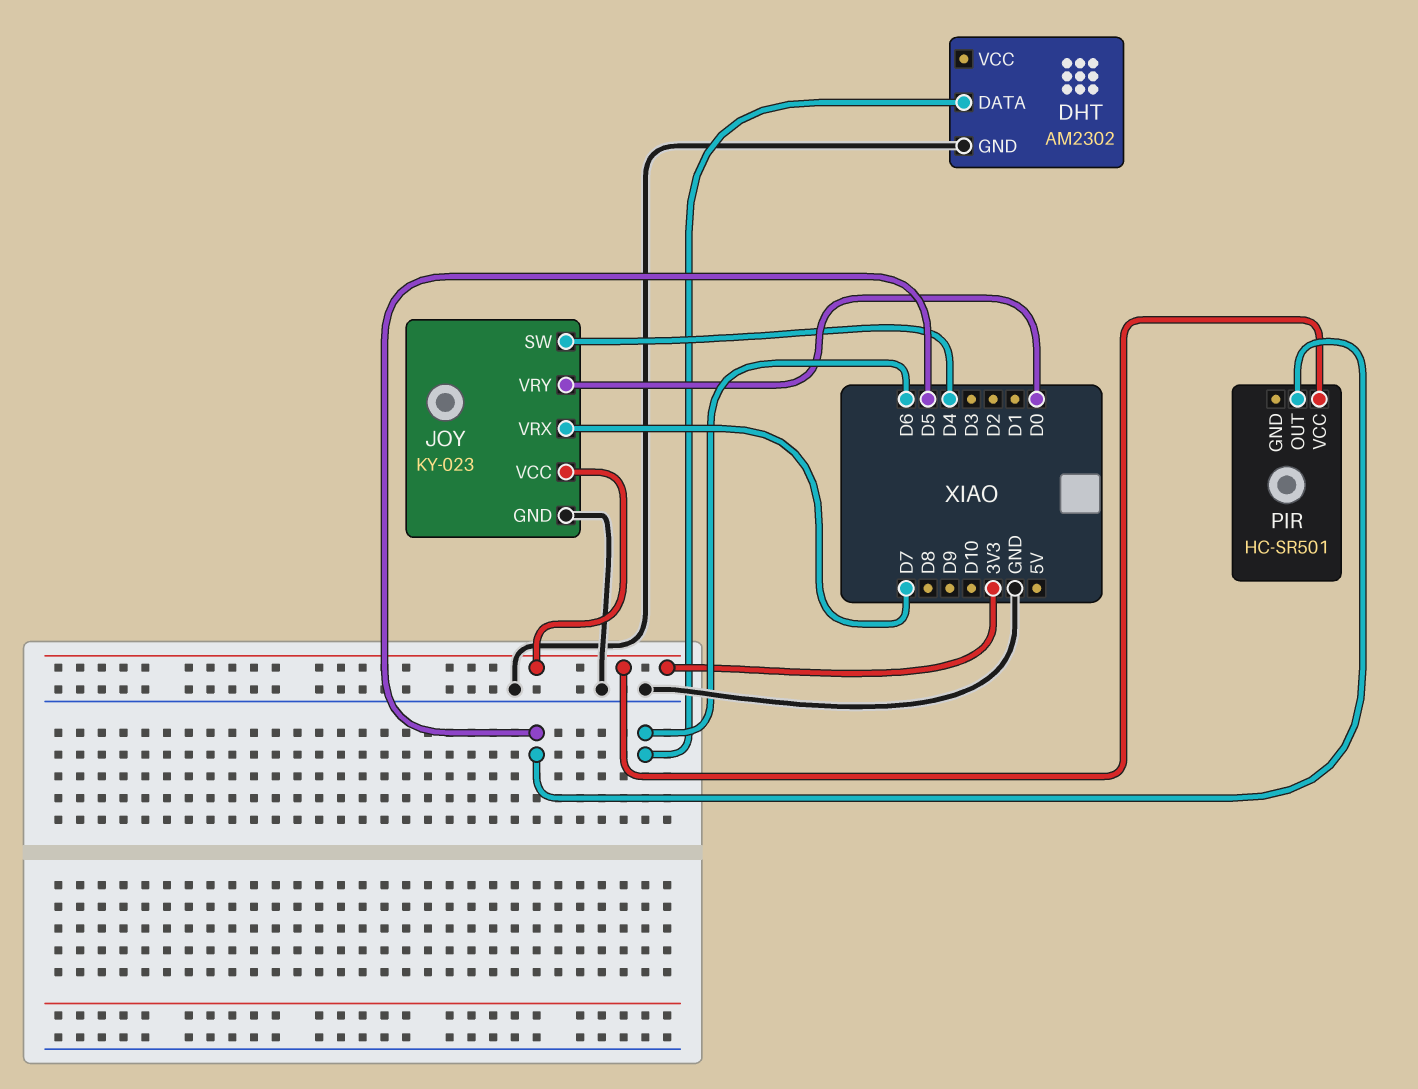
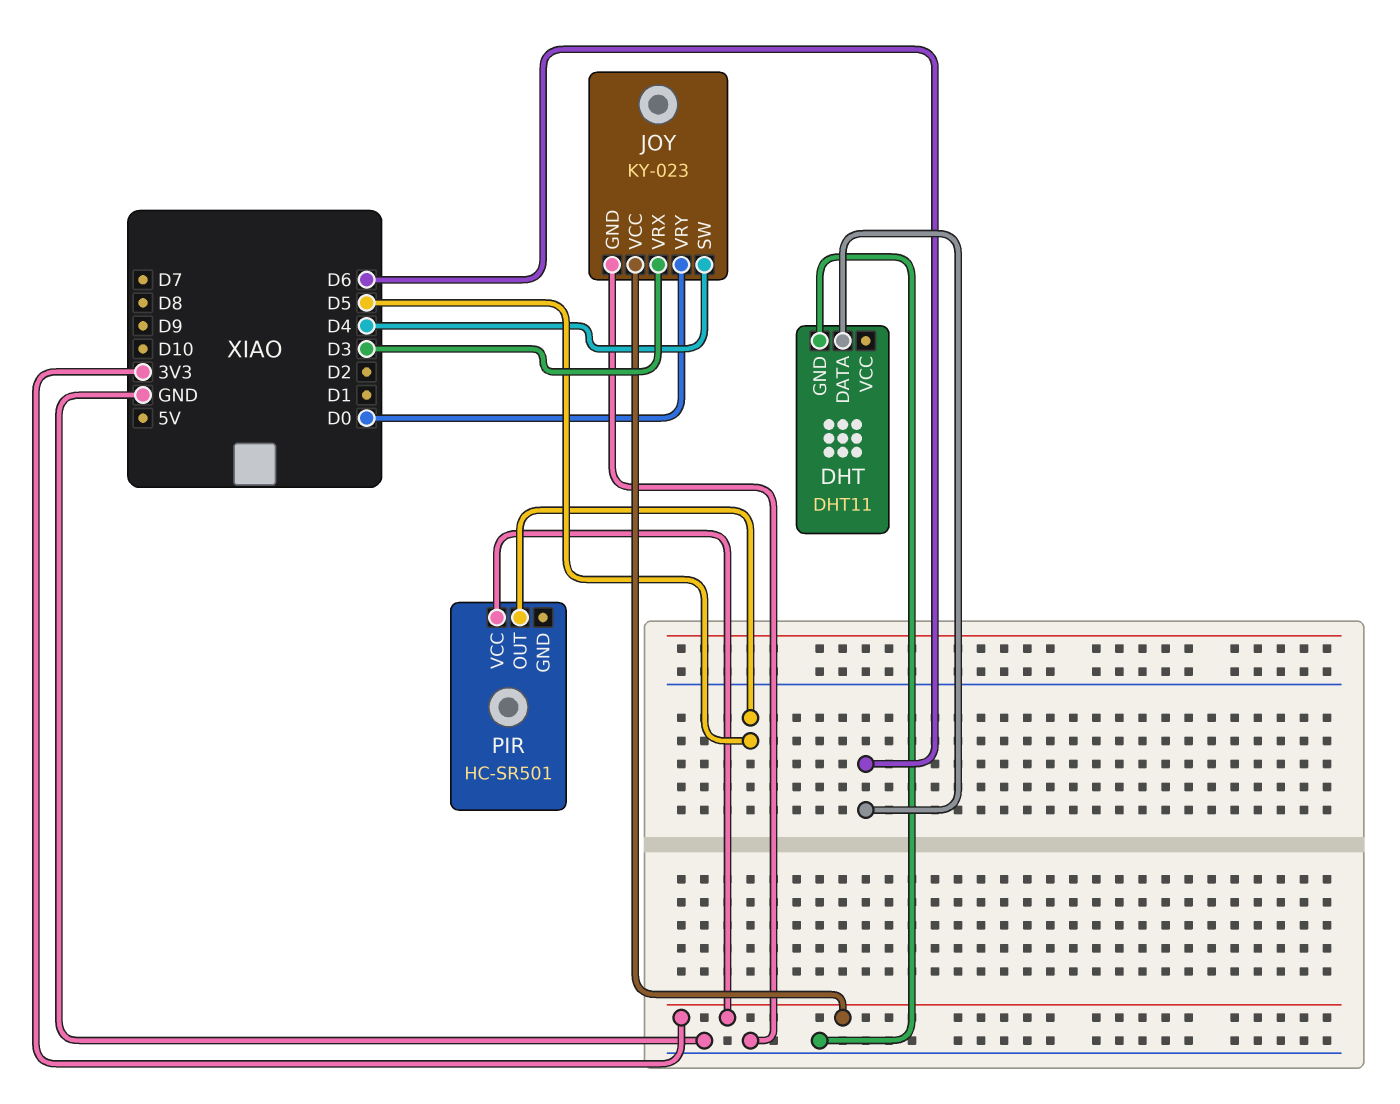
DHT: AM2302 -> DHT11
JOY pin VRX: D7 -> D3

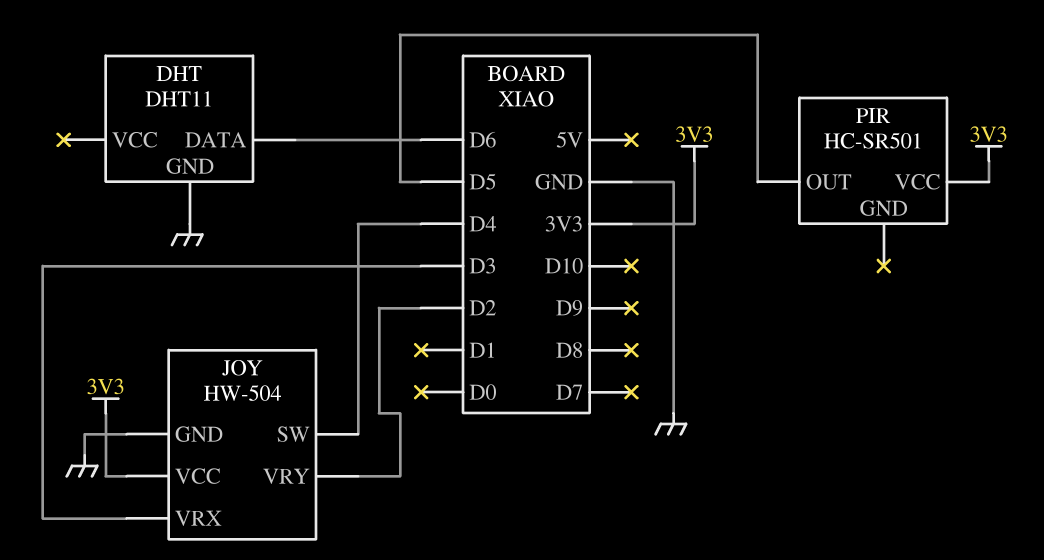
JOY: KY-023 -> HW-504
JOY pin VRY: D0 -> D2

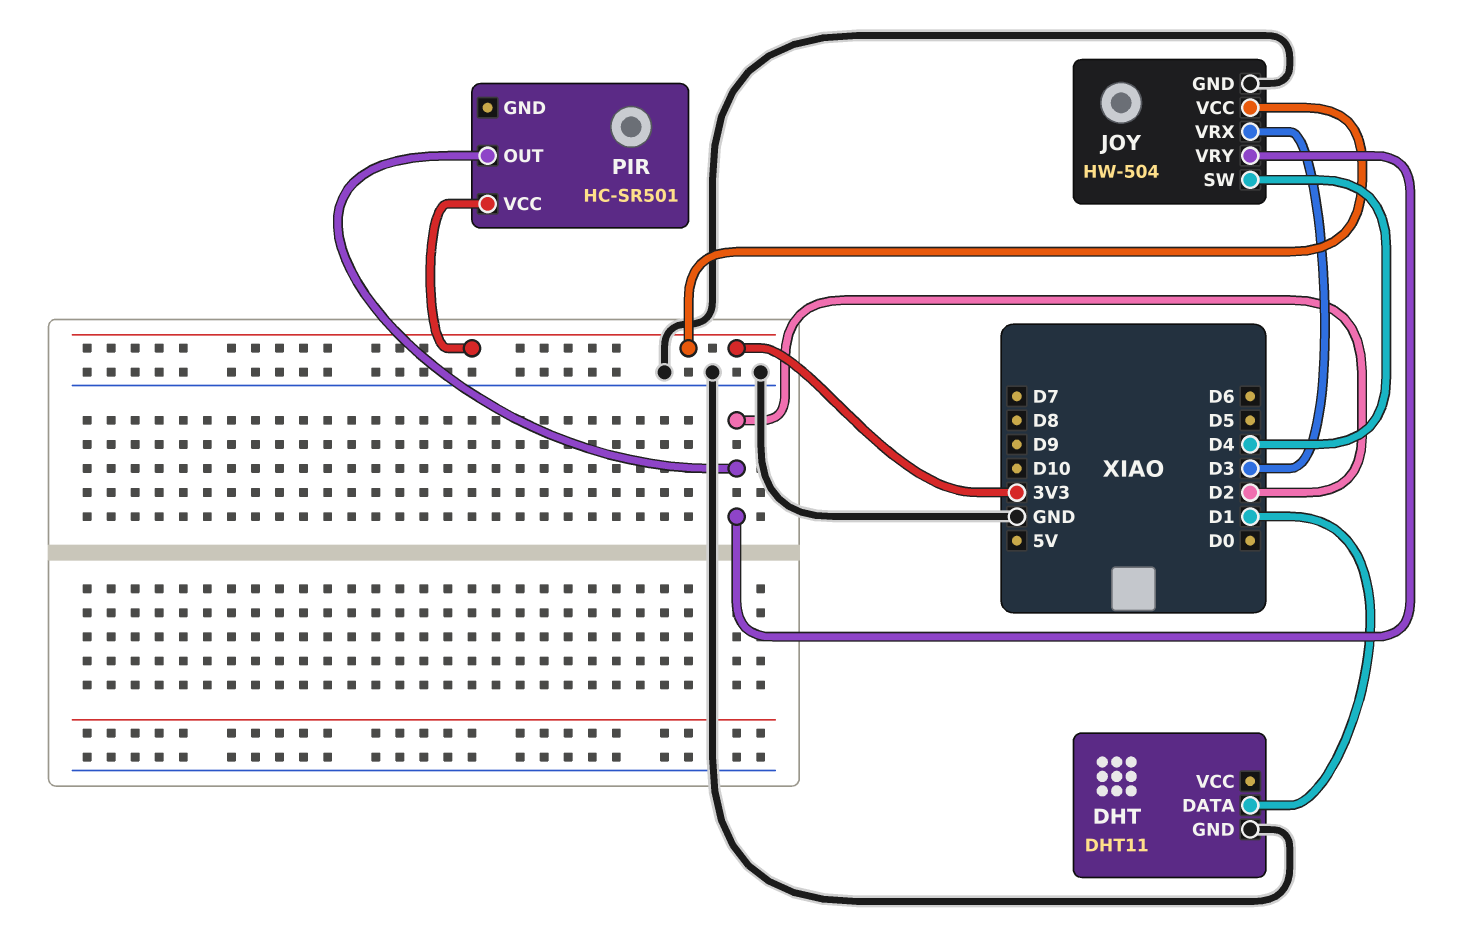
DHT pin DATA: D6 -> D1
PIR pin OUT: D5 -> D2

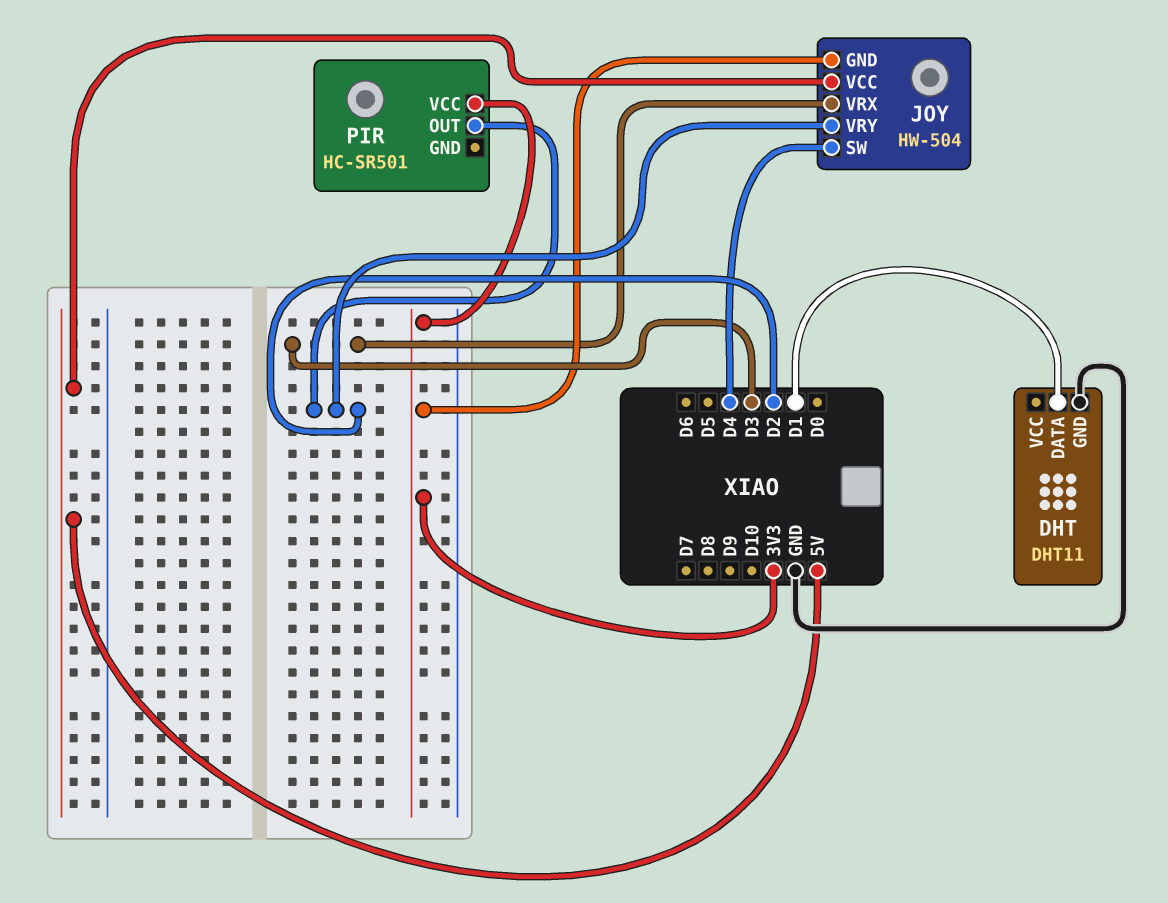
JOY pin GND: GND -> 3V3
JOY pin VCC: 3V3 -> 5V

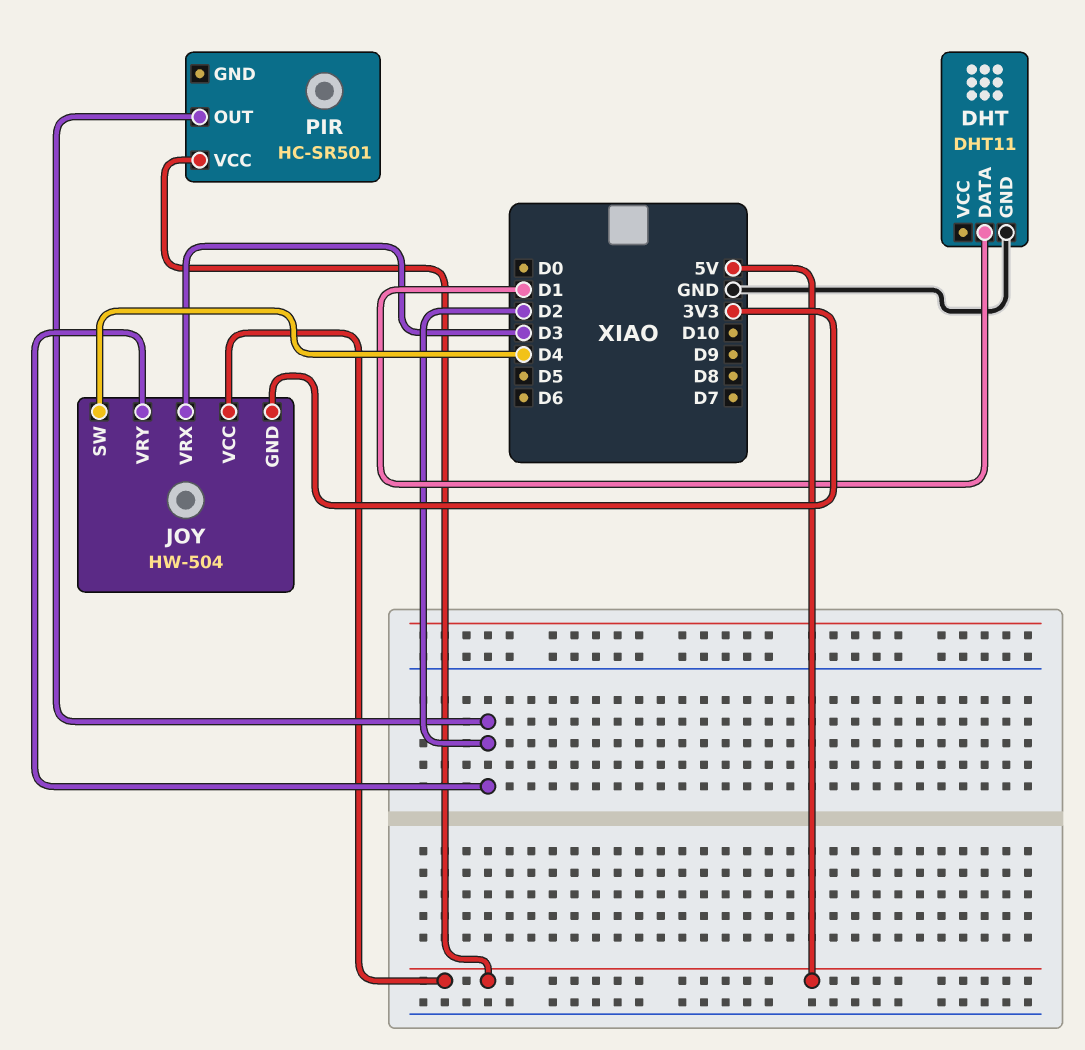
PIR pin VCC: 3V3 -> 5V

